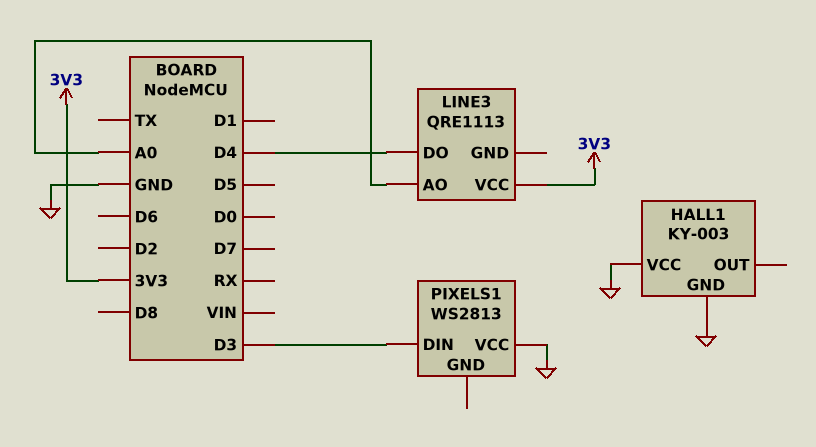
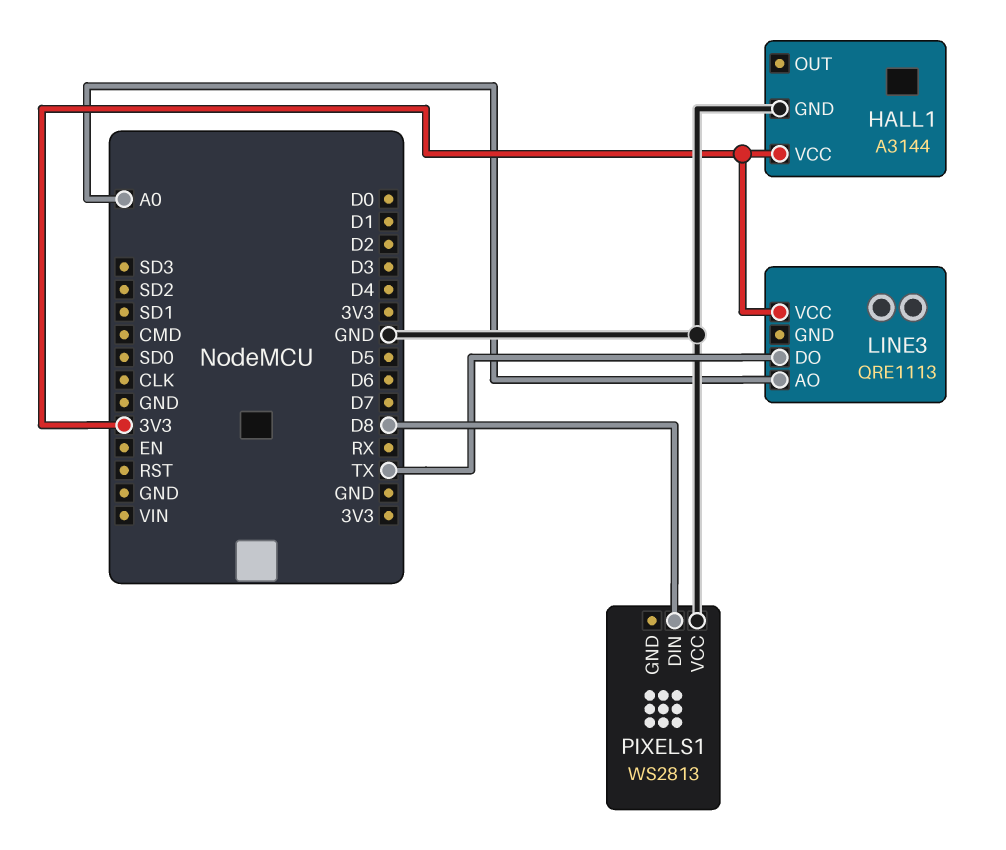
HALL1: KY-003 -> A3144
HALL1 pin VCC: GND -> 3V3
LINE3 pin DO: D4 -> TX
PIXELS1 pin DIN: D3 -> D8

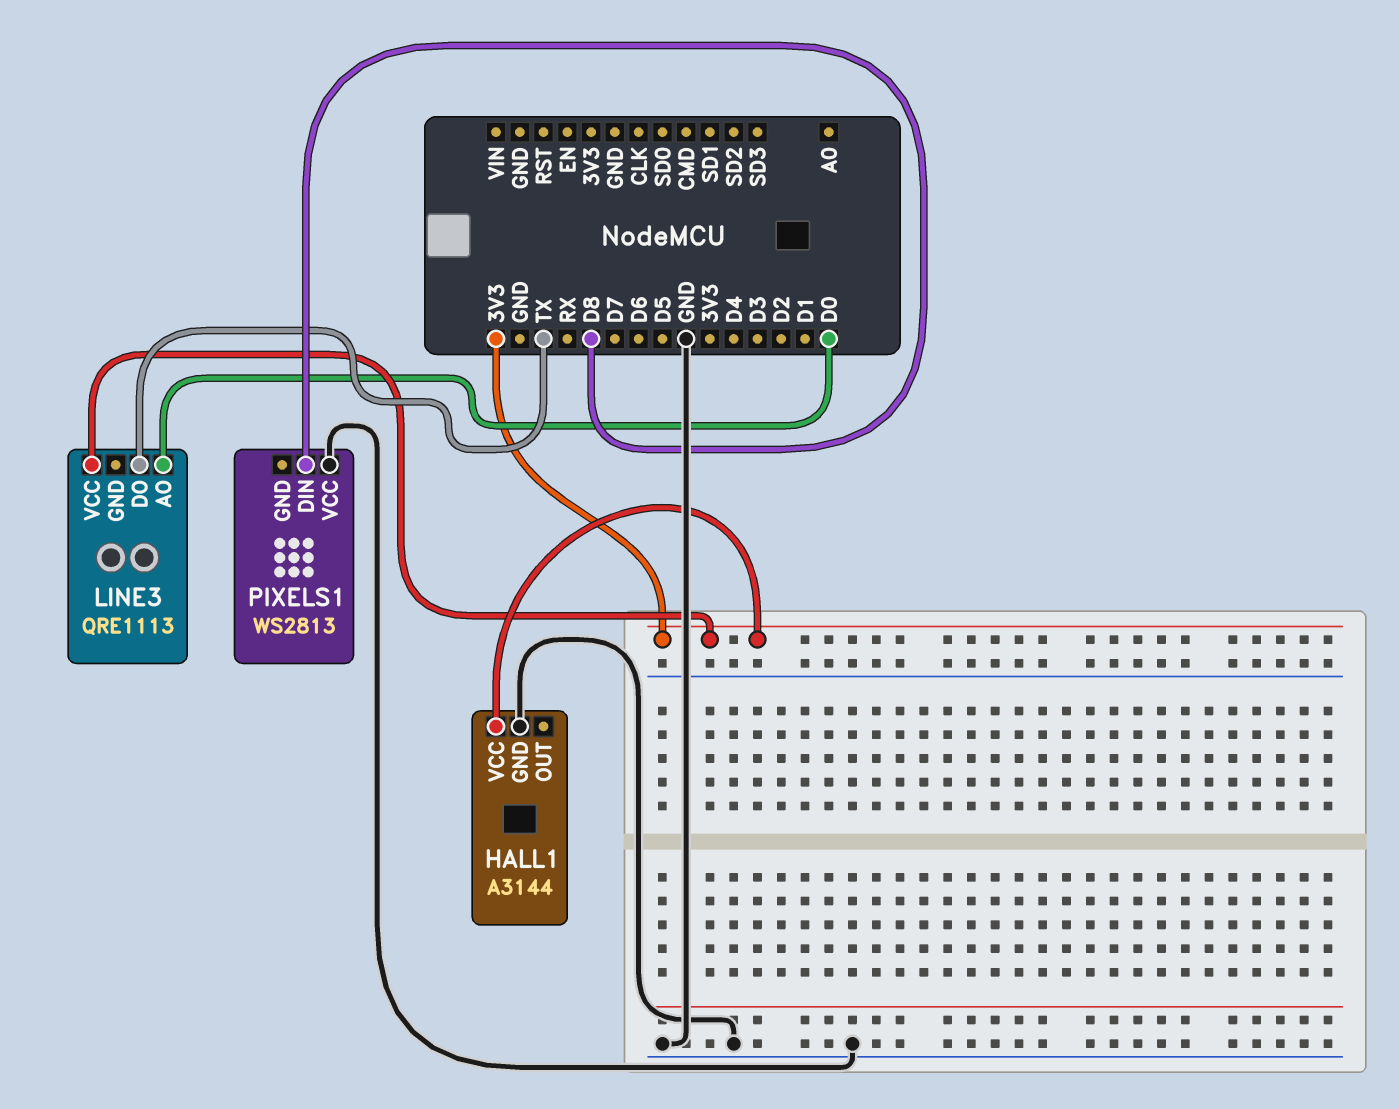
LINE3 pin AO: A0 -> D0

